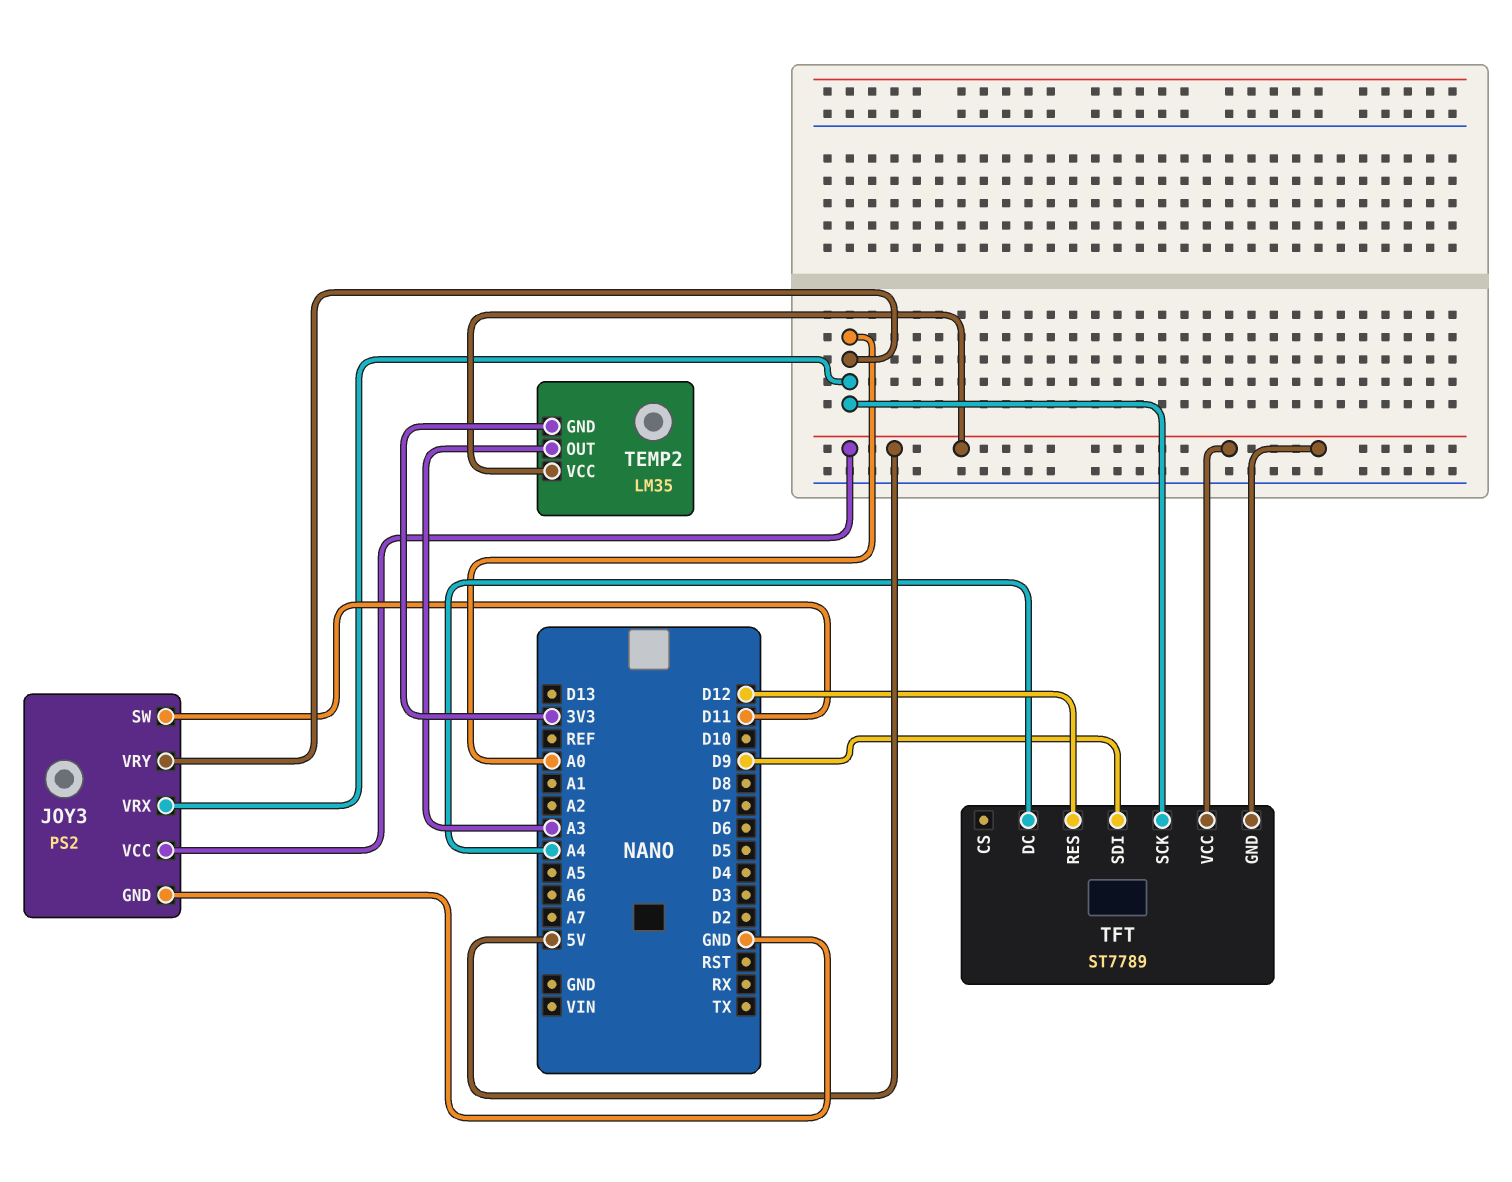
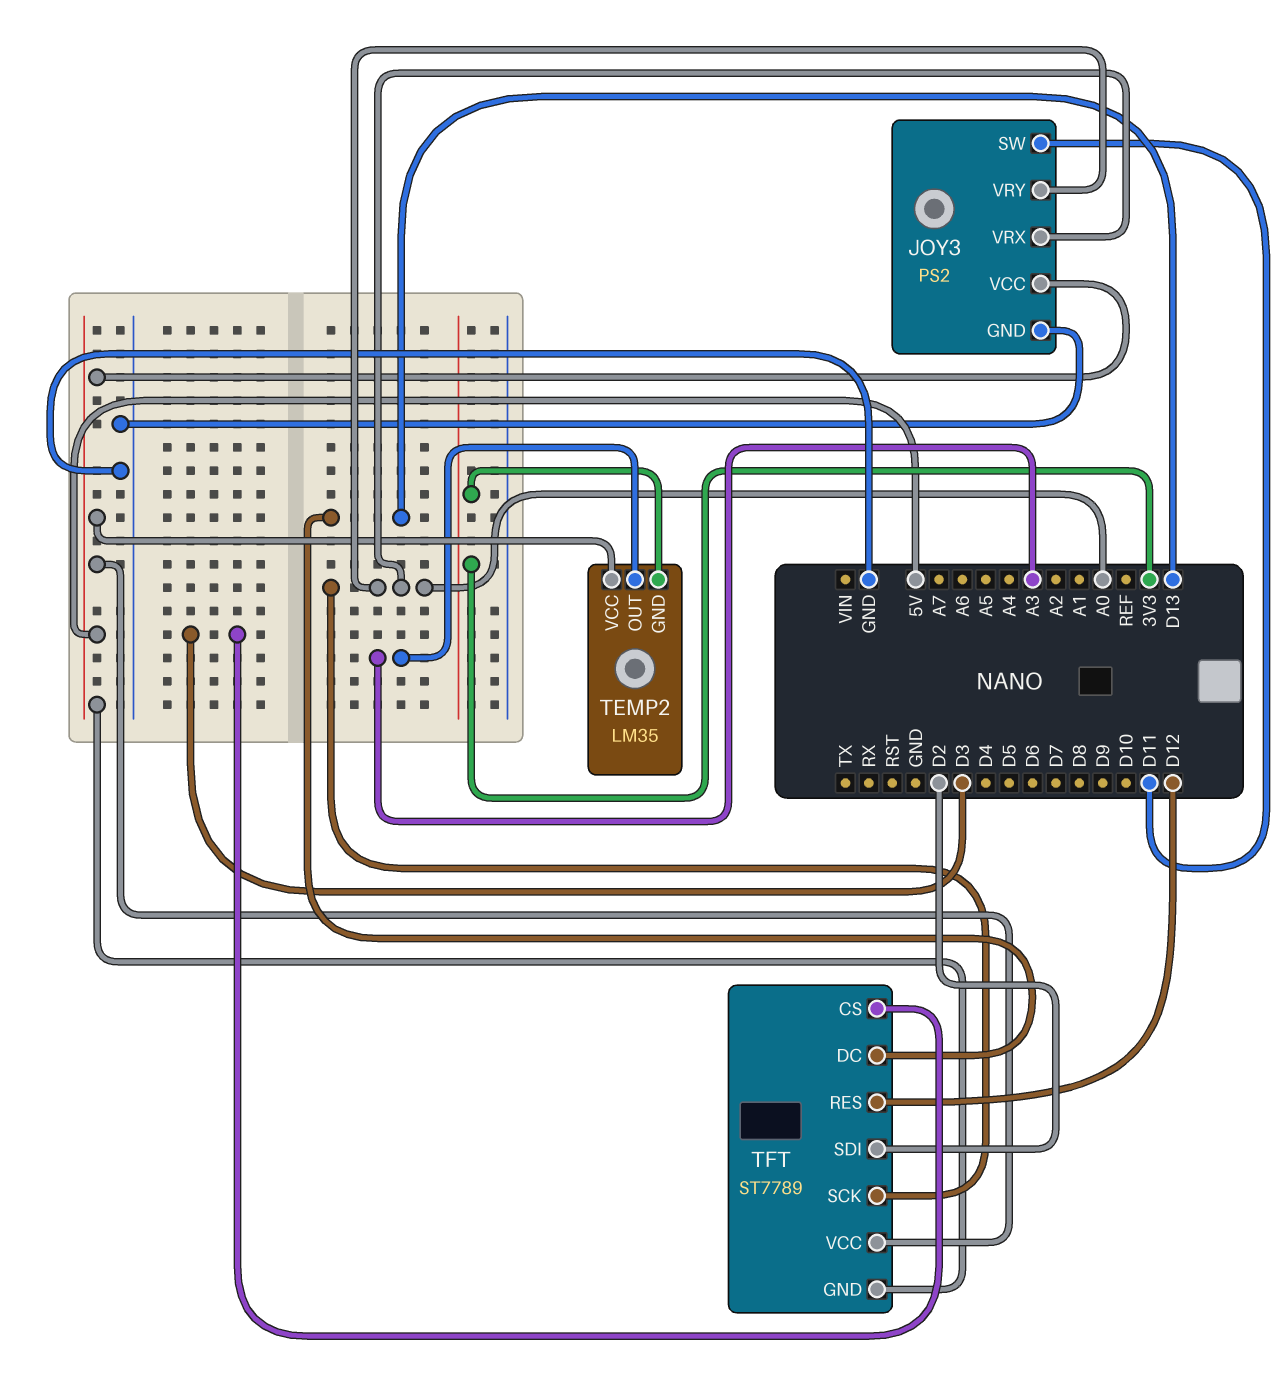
TFT pin CS: none -> D3
TFT pin DC: A4 -> D13
TFT pin SDI: D9 -> D2

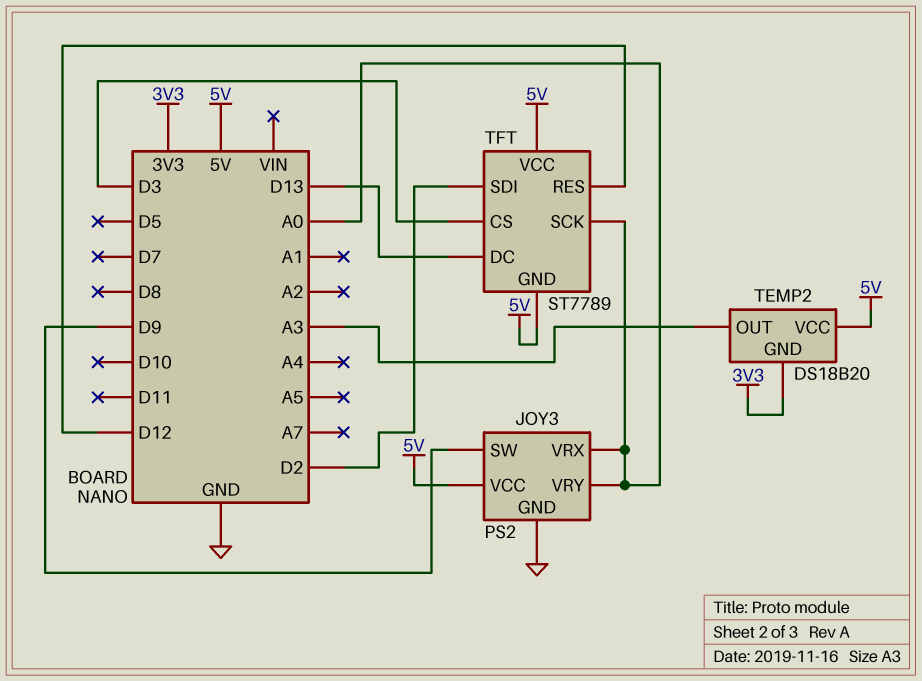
JOY3 pin SW: D11 -> D9
TEMP2: LM35 -> DS18B20

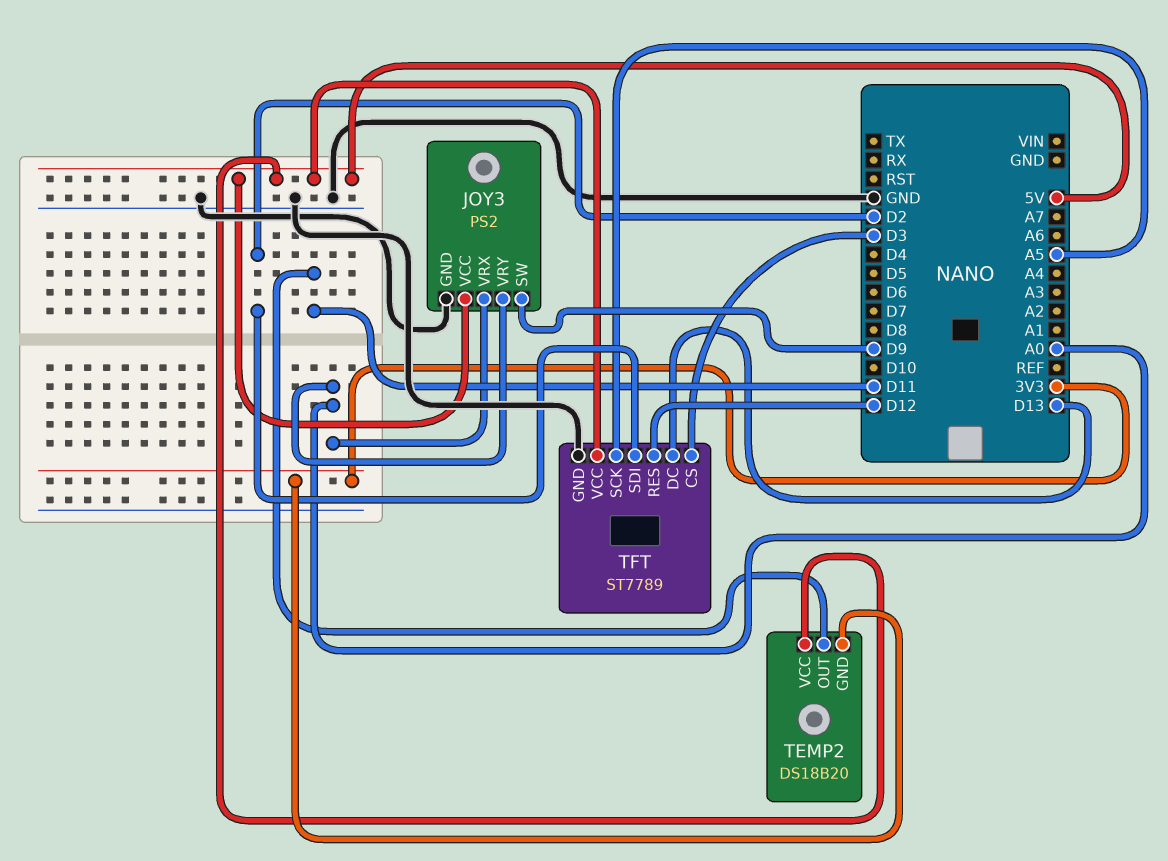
TEMP2 pin OUT: A3 -> D11
TFT pin GND: 5V -> GND
TFT pin SCK: A0 -> A5

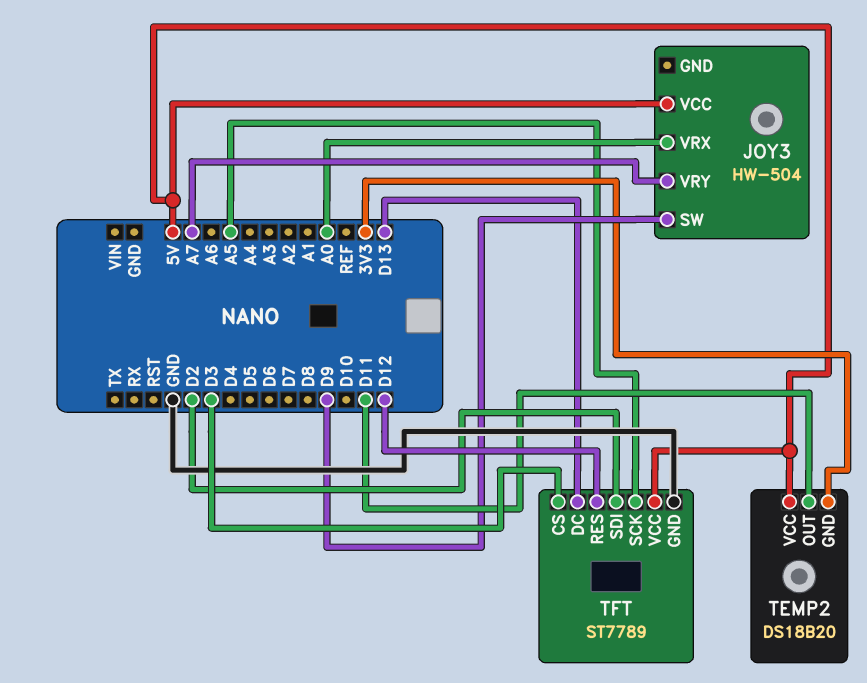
JOY3: PS2 -> HW-504
JOY3 pin GND: GND -> none
JOY3 pin VRY: A0 -> A7

